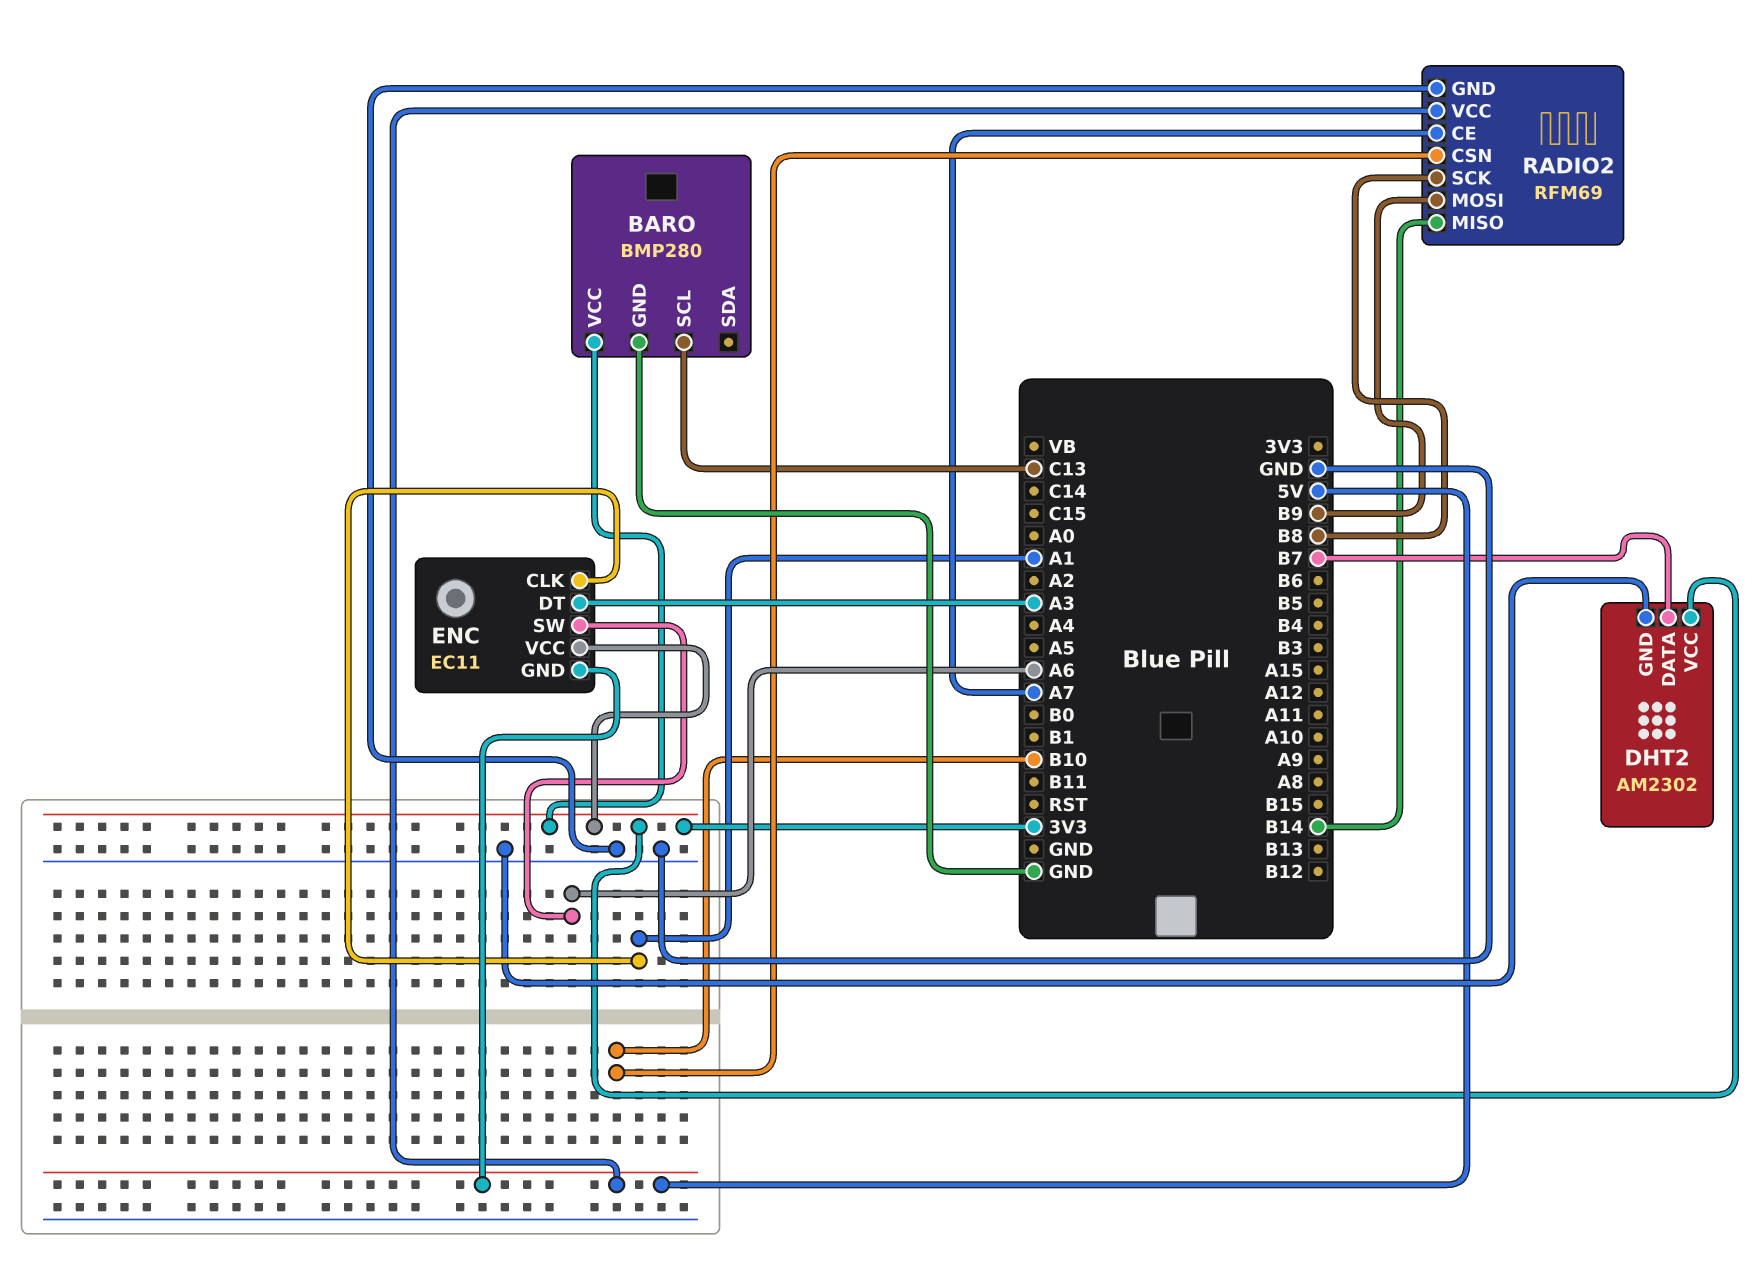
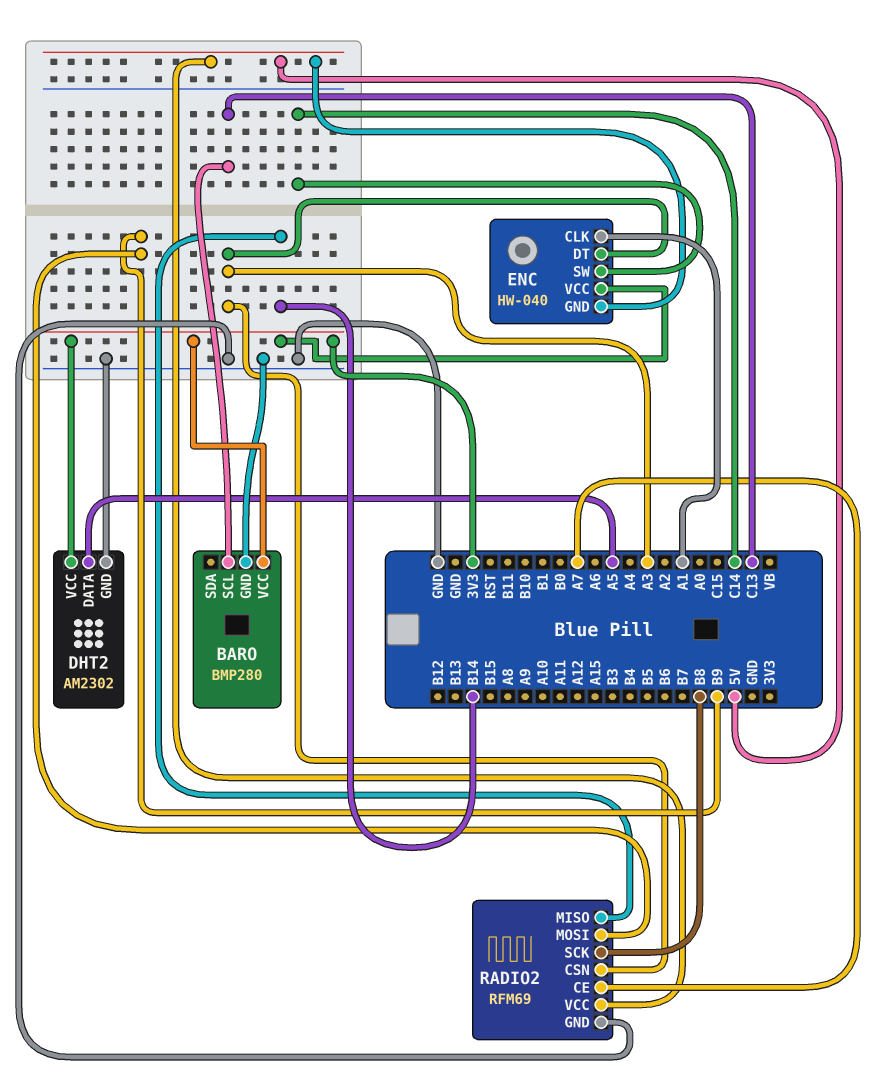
DHT2 pin DATA: B7 -> A5
ENC: EC11 -> HW-040
ENC pin SW: A6 -> C14
RADIO2 pin CSN: B10 -> A3

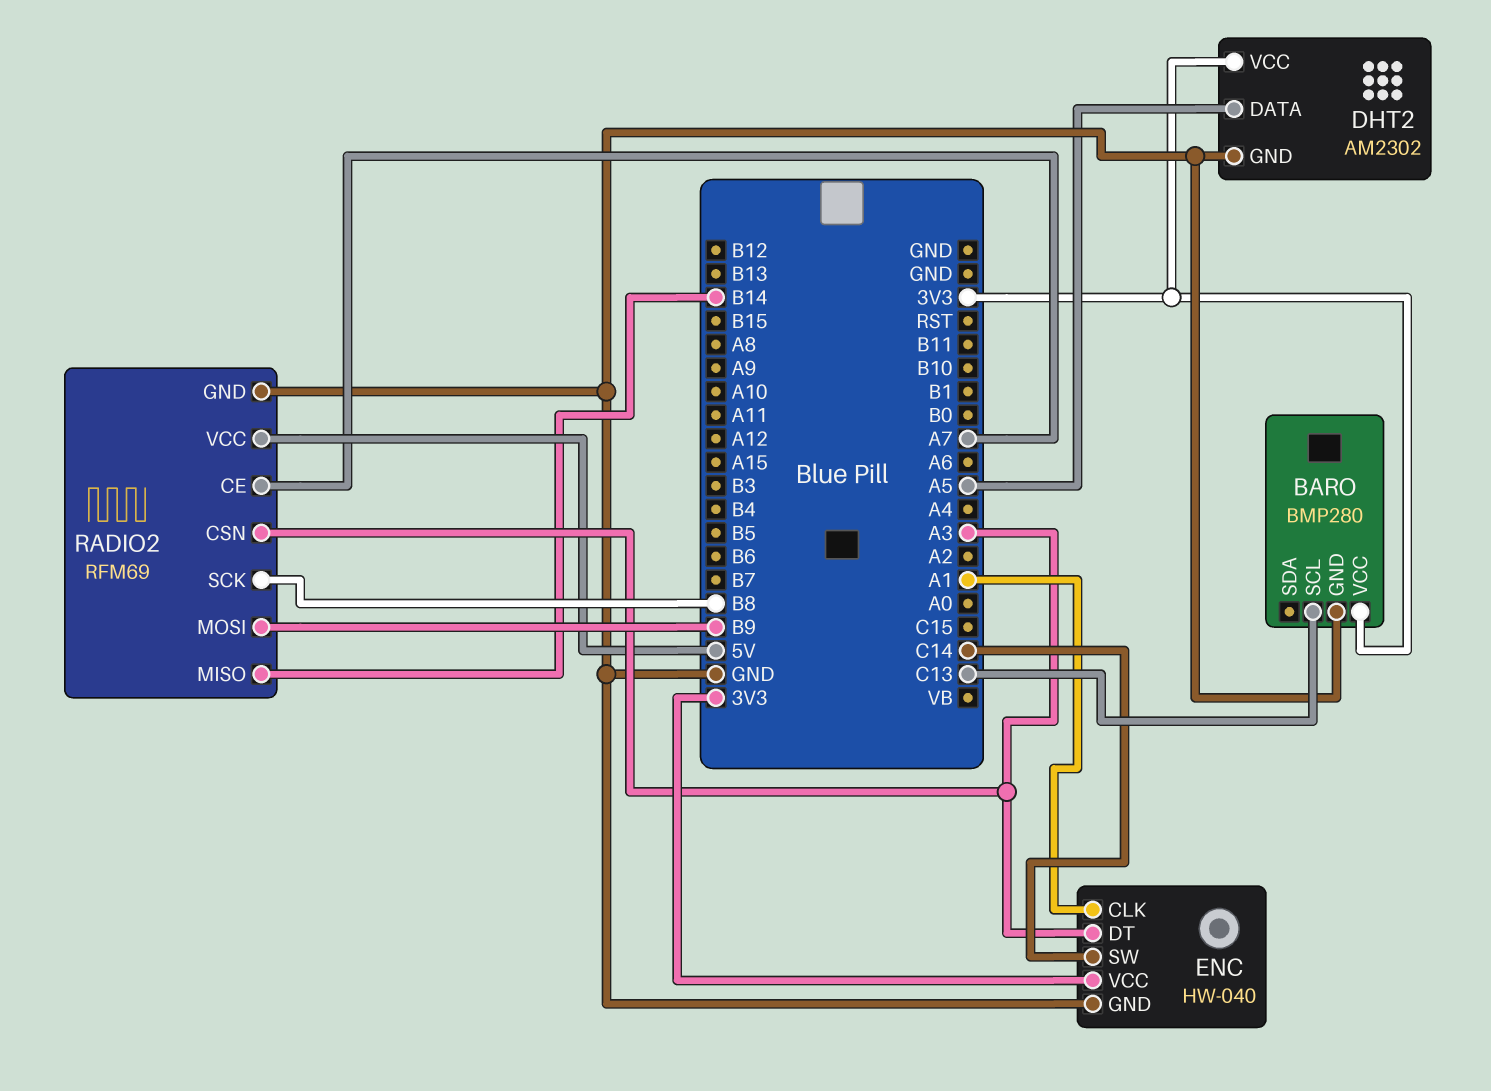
ENC pin GND: 5V -> GND

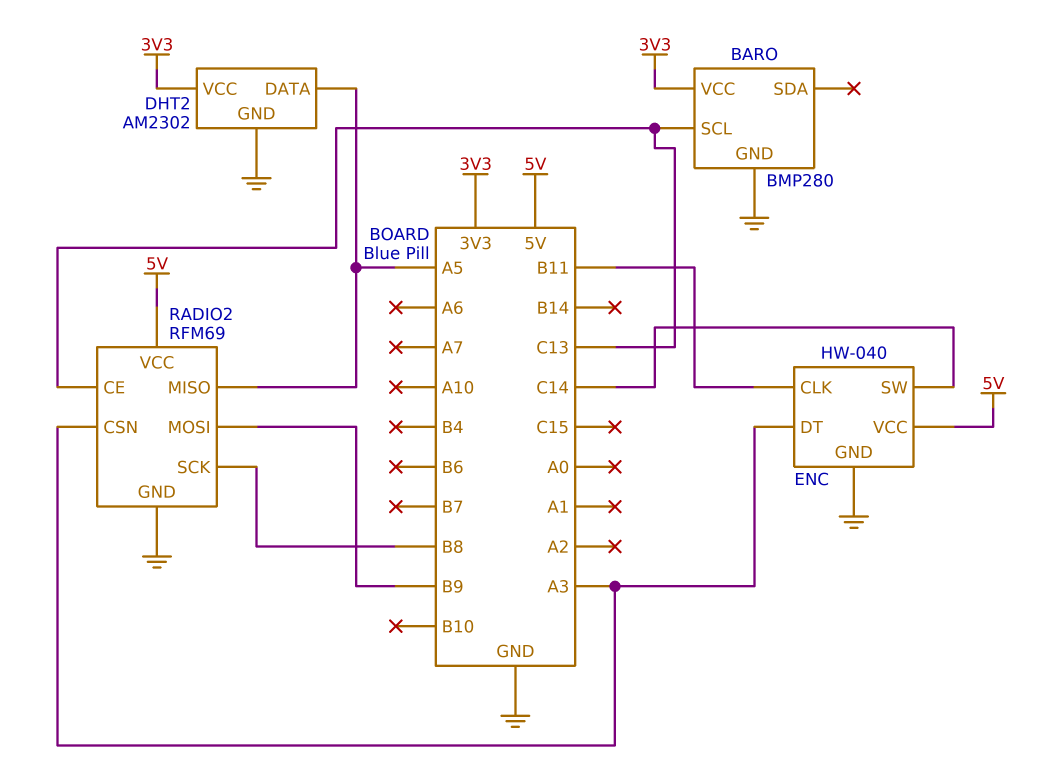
ENC pin CLK: A1 -> B11
ENC pin VCC: 3V3 -> 5V
RADIO2 pin CE: A7 -> C13
RADIO2 pin MISO: B14 -> A5

